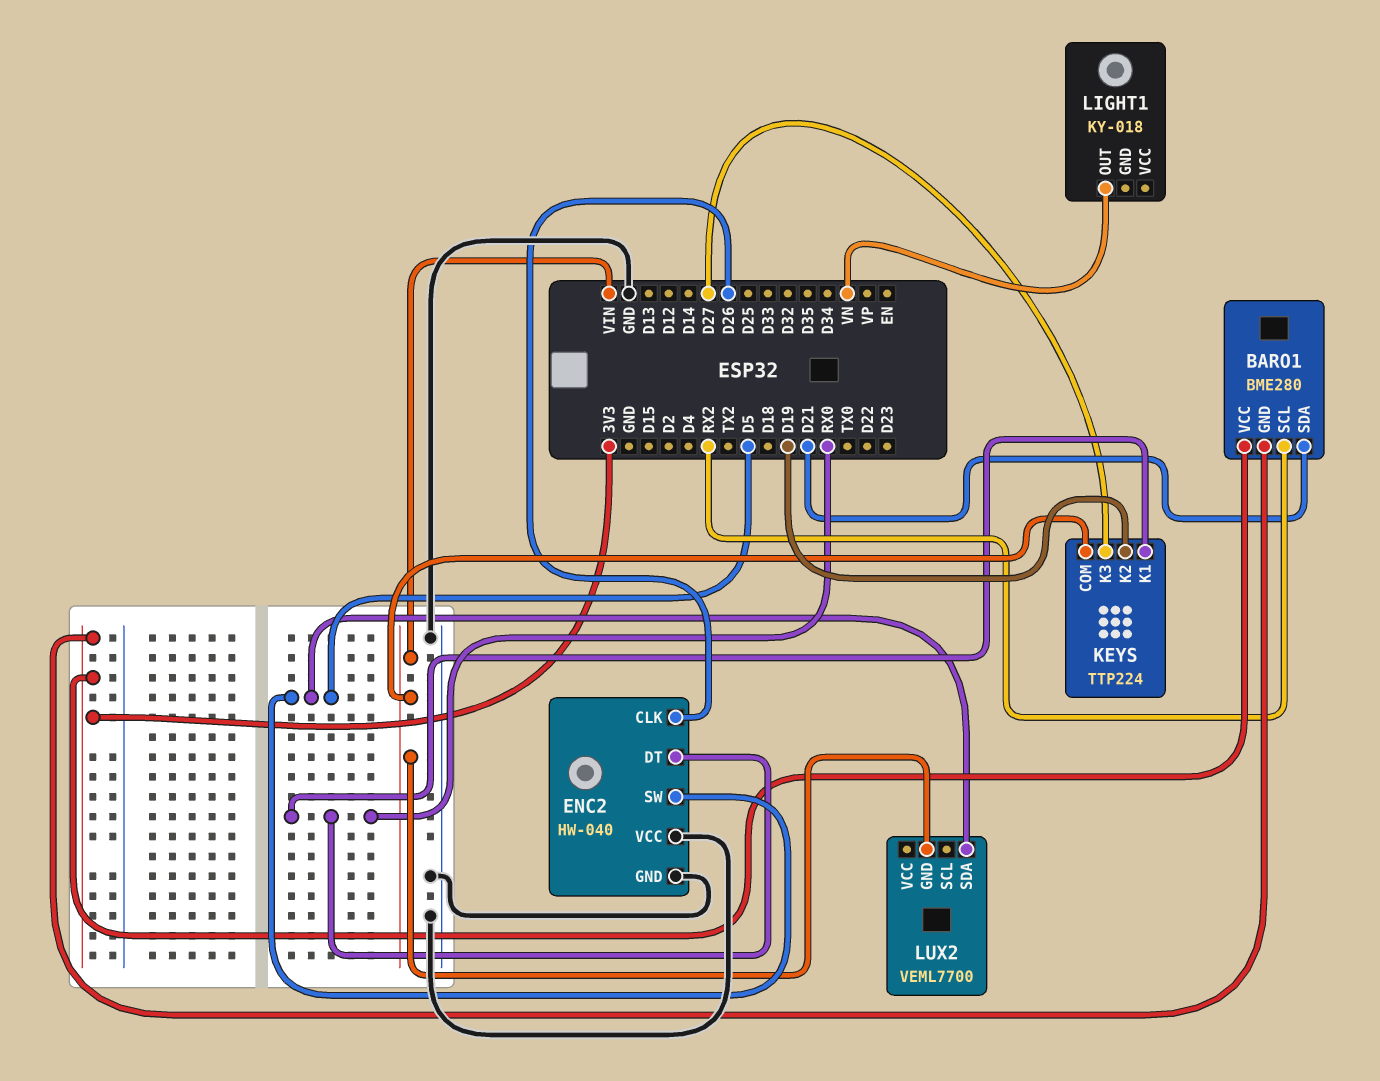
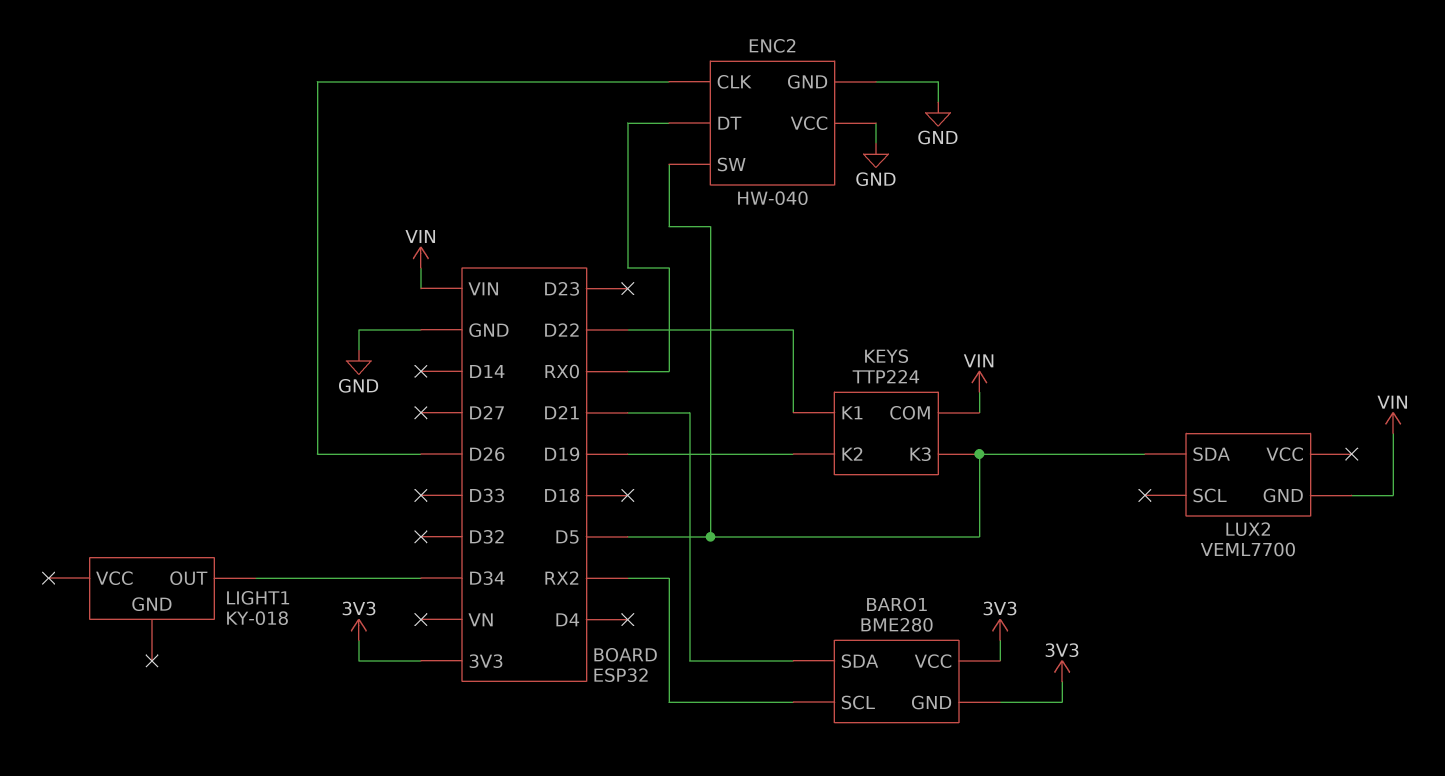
KEYS pin K1: RX0 -> D22
KEYS pin K3: D27 -> D5
LIGHT1 pin OUT: VN -> D34

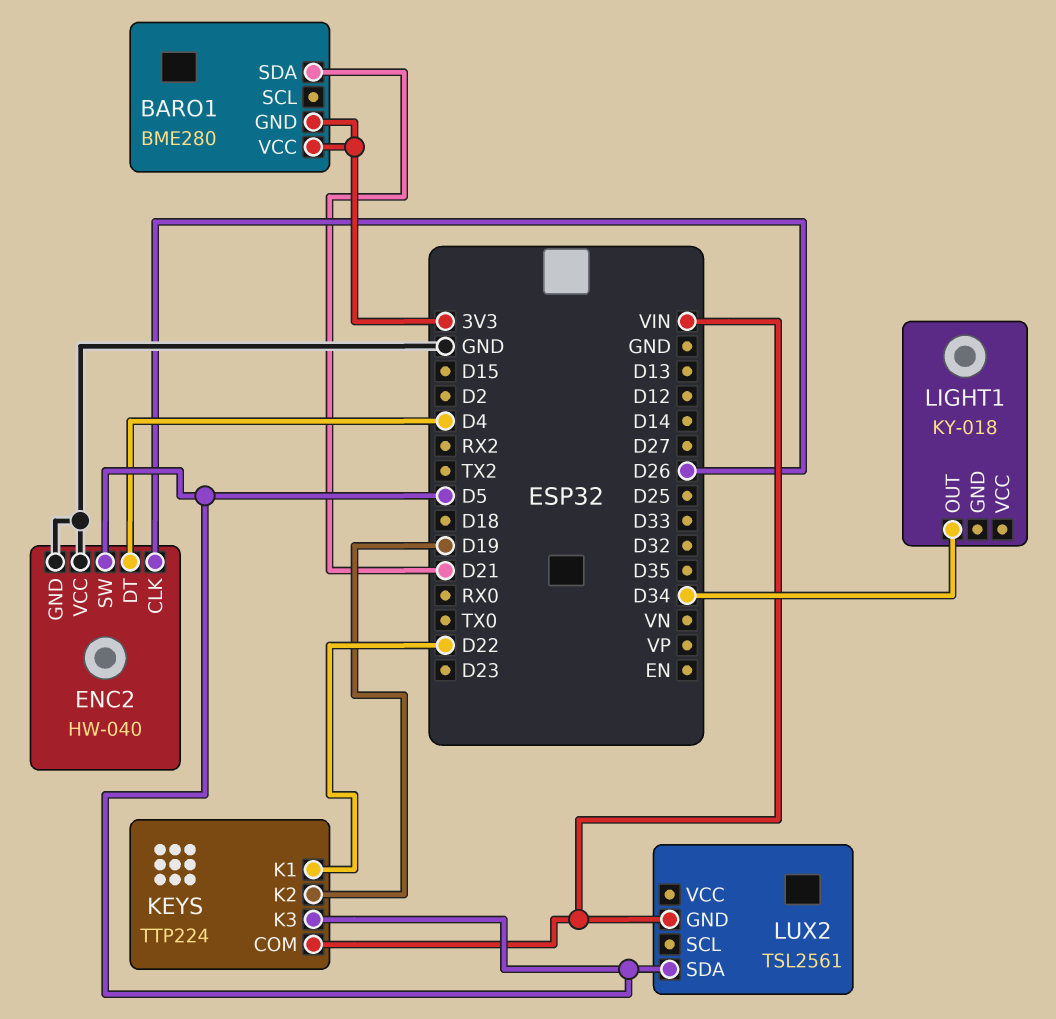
BARO1 pin SCL: RX2 -> none
ENC2 pin DT: RX0 -> D4
LUX2: VEML7700 -> TSL2561

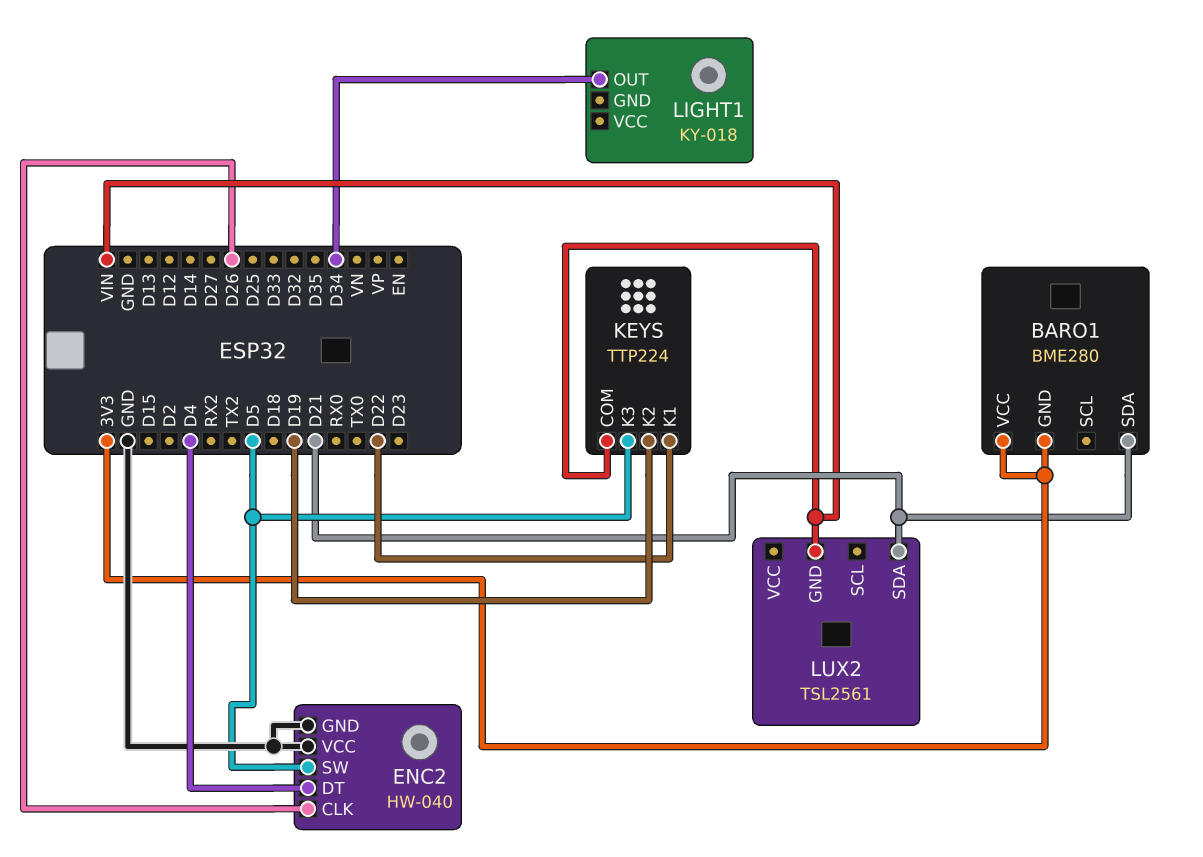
LUX2 pin SDA: D5 -> D21

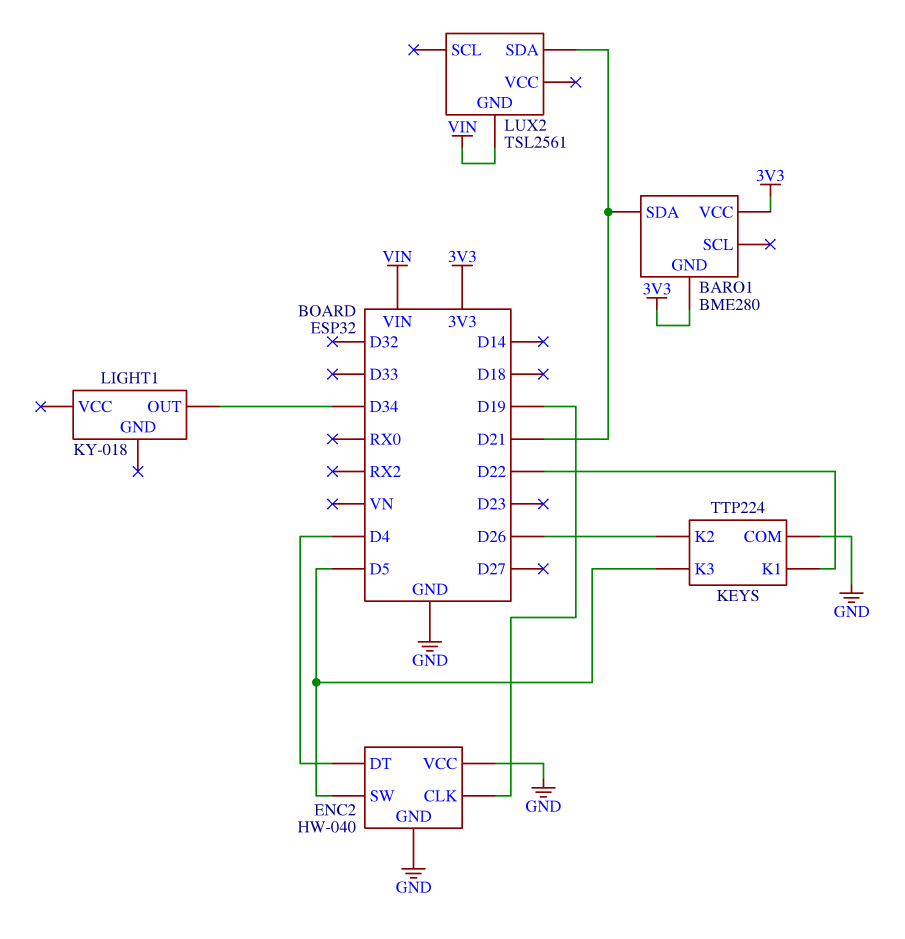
ENC2 pin CLK: D26 -> D19
KEYS pin COM: VIN -> GND
KEYS pin K2: D19 -> D26

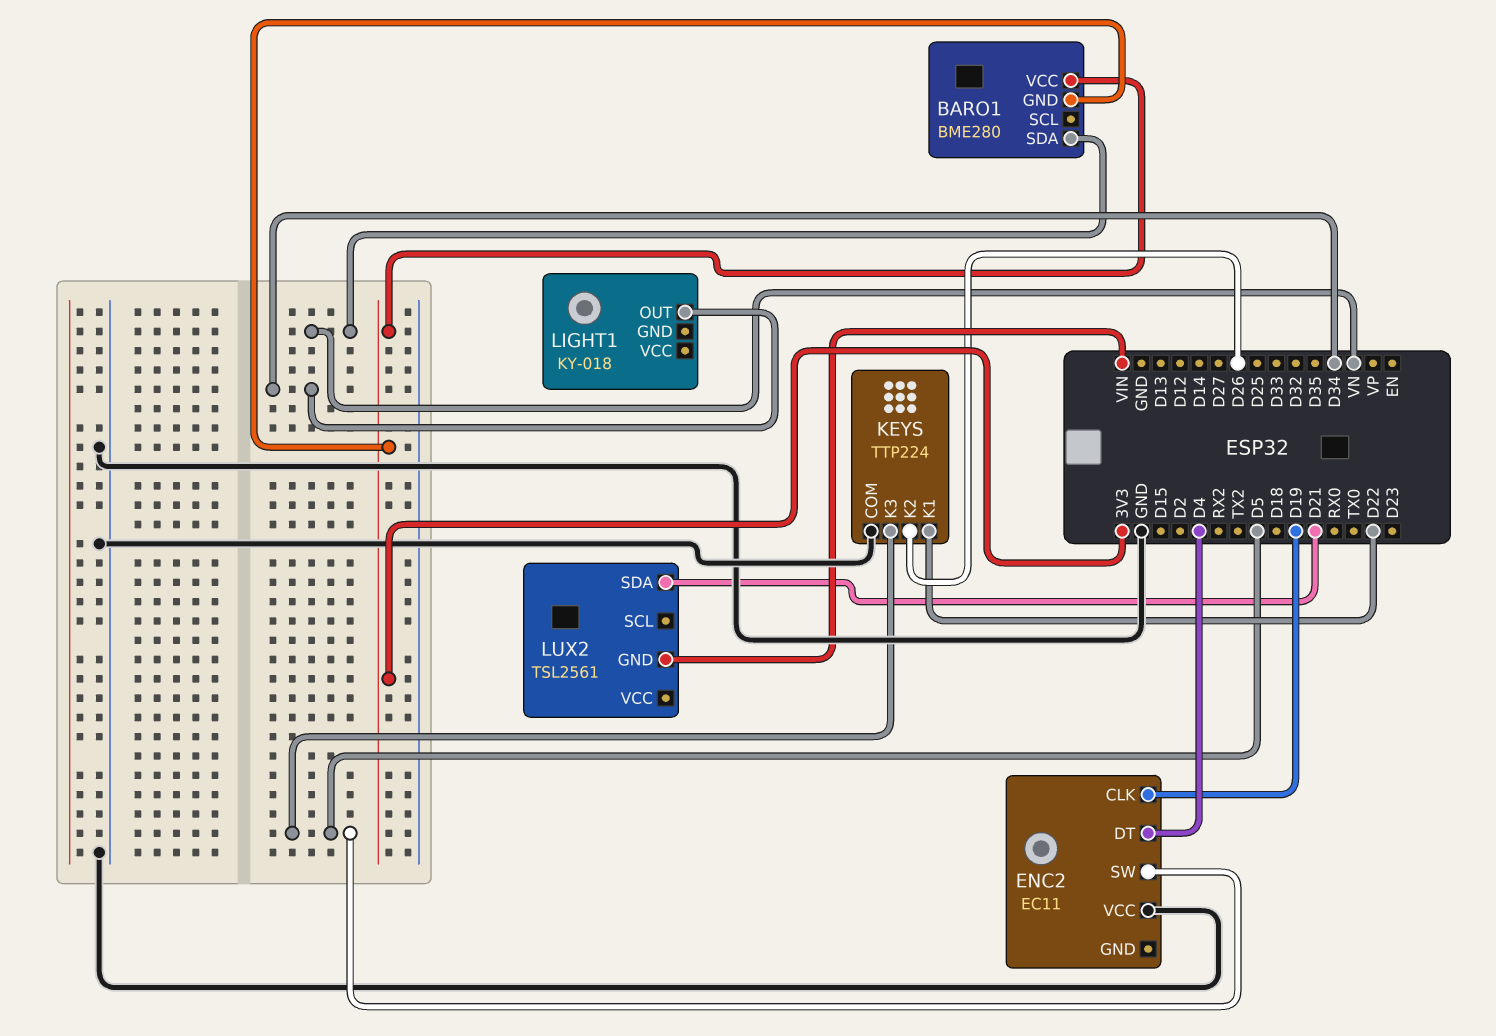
BARO1 pin SDA: D21 -> VN
ENC2: HW-040 -> EC11
ENC2 pin GND: GND -> none

